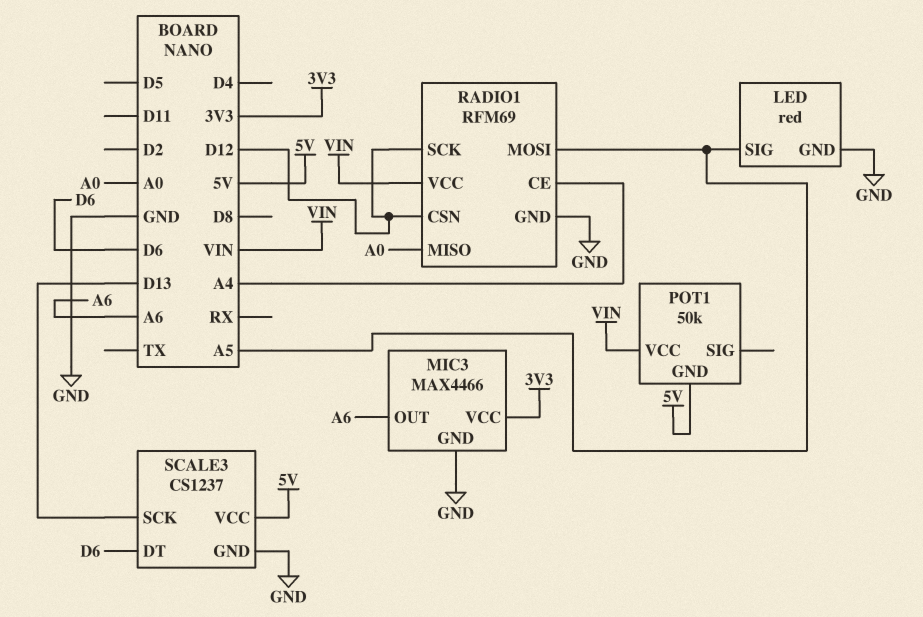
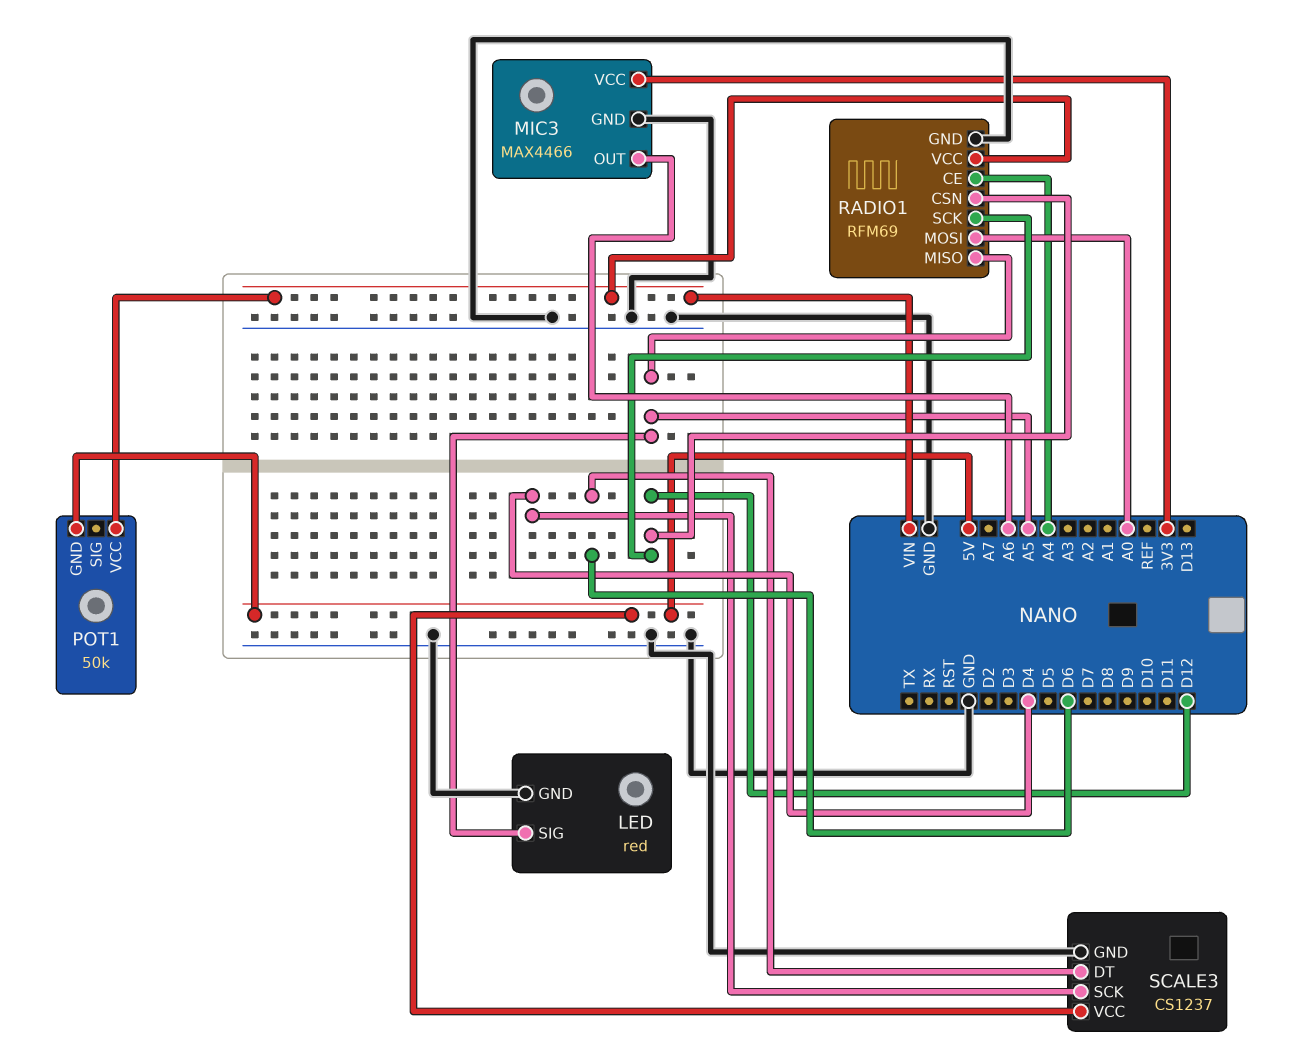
RADIO1 pin MISO: A0 -> A5
RADIO1 pin MOSI: A5 -> A0
SCALE3 pin SCK: D13 -> D4

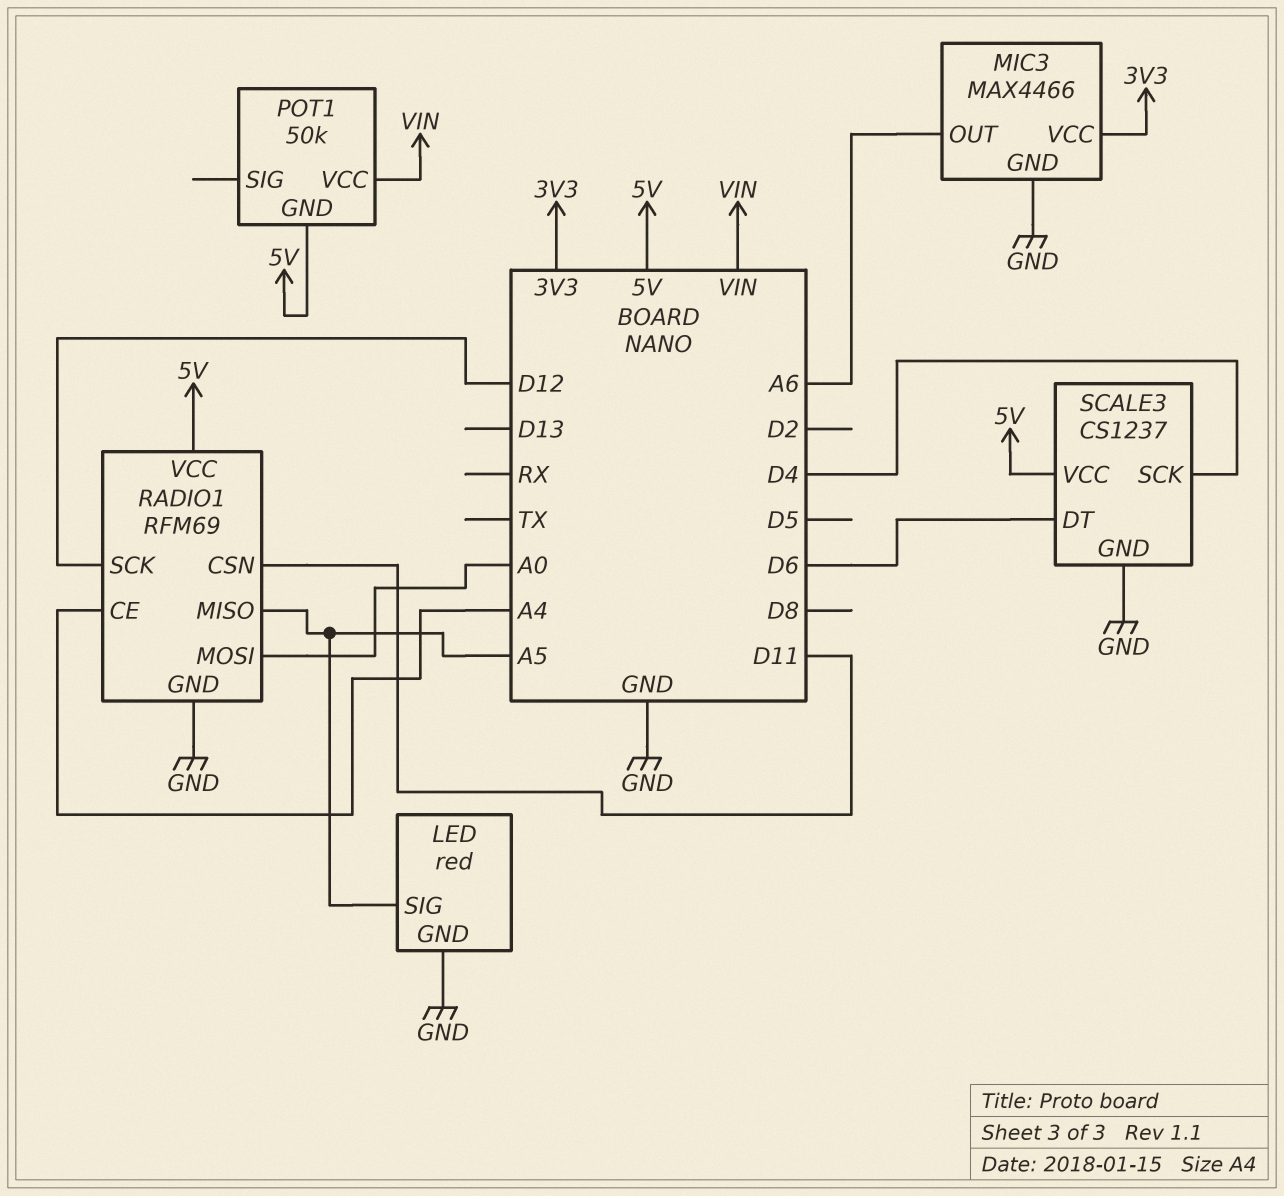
RADIO1 pin CSN: D12 -> D11
RADIO1 pin VCC: VIN -> 5V

